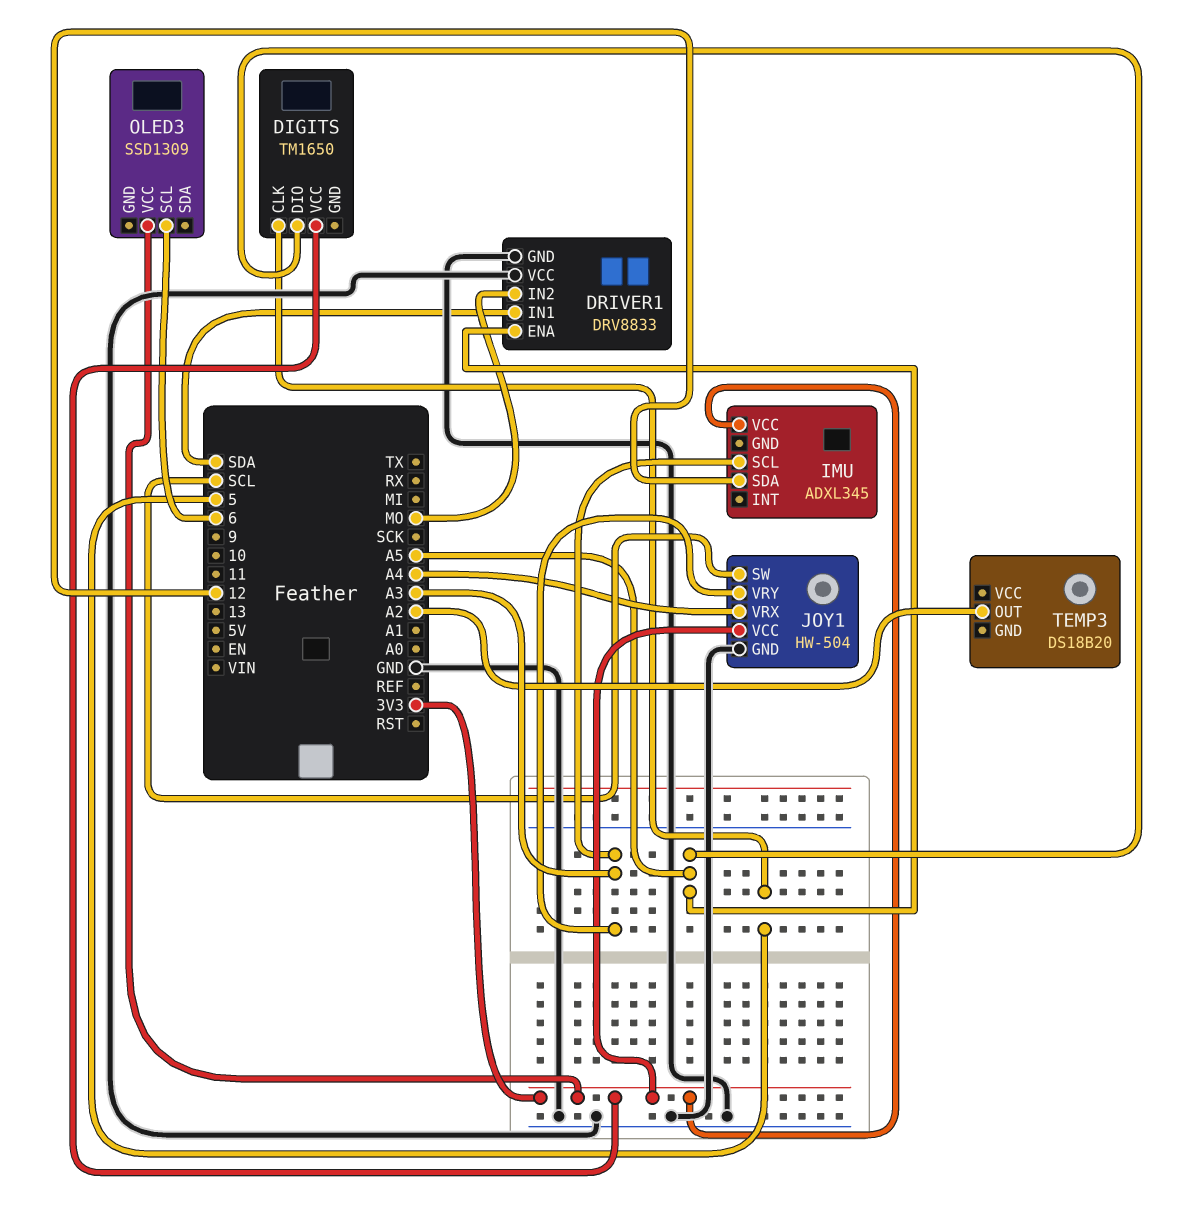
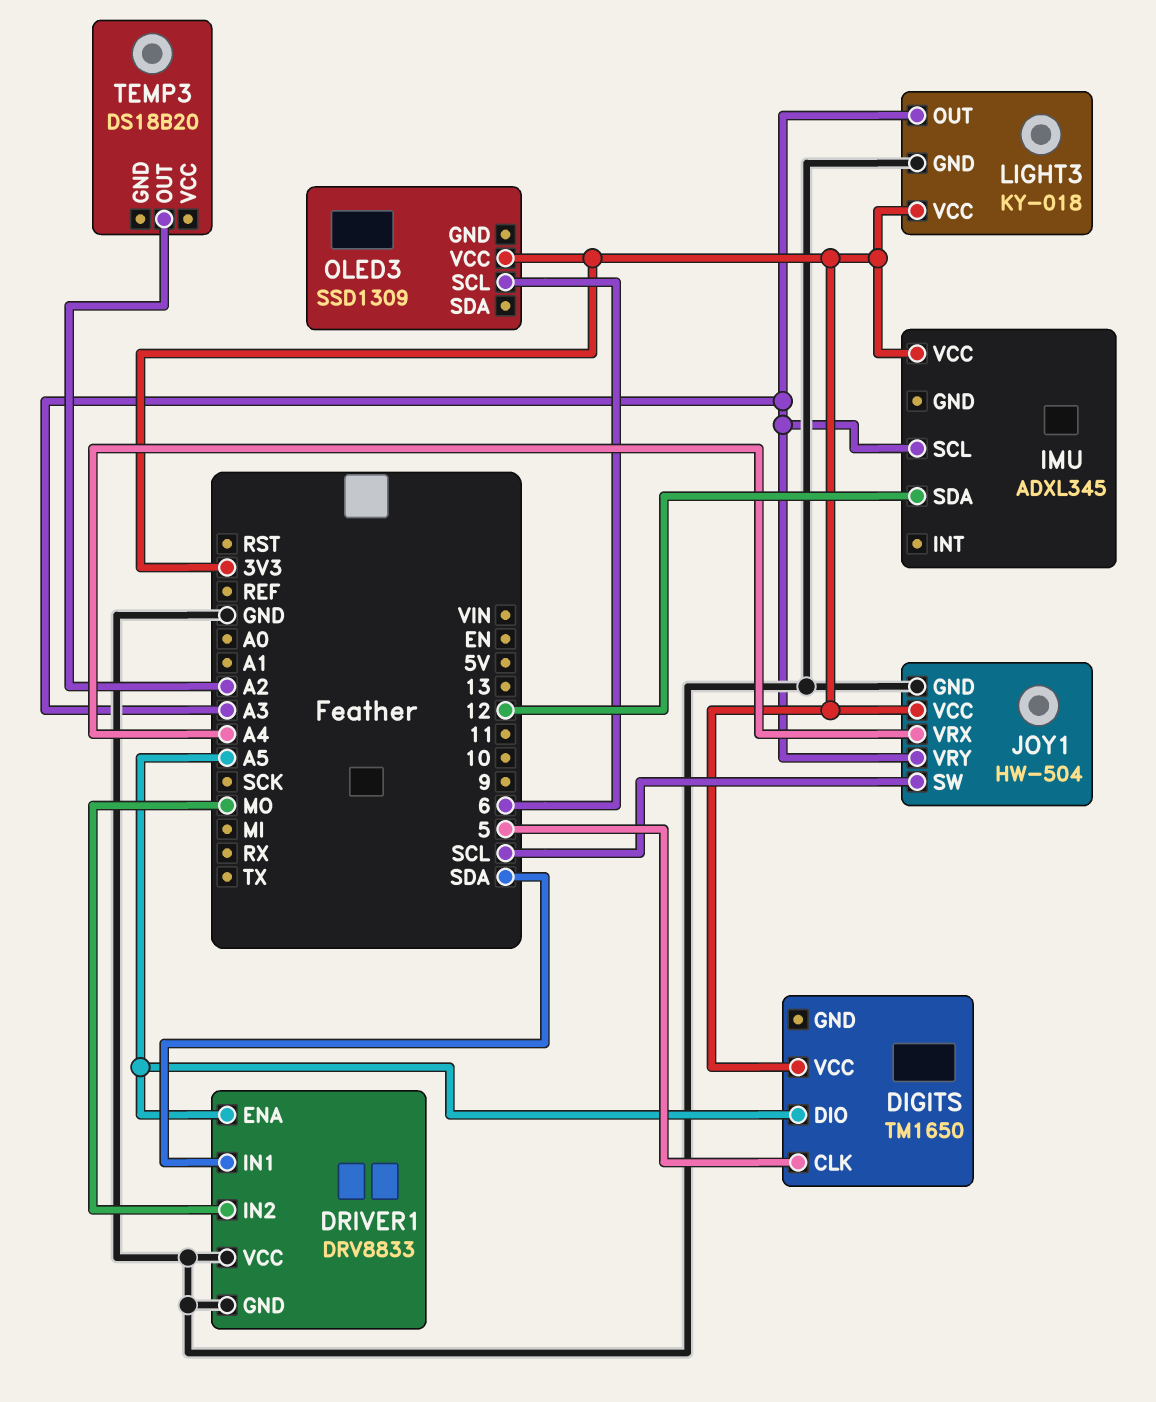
LIGHT3: none -> KY-018
LIGHT3 pin GND: none -> GND
LIGHT3 pin OUT: none -> A3
LIGHT3 pin VCC: none -> 3V3

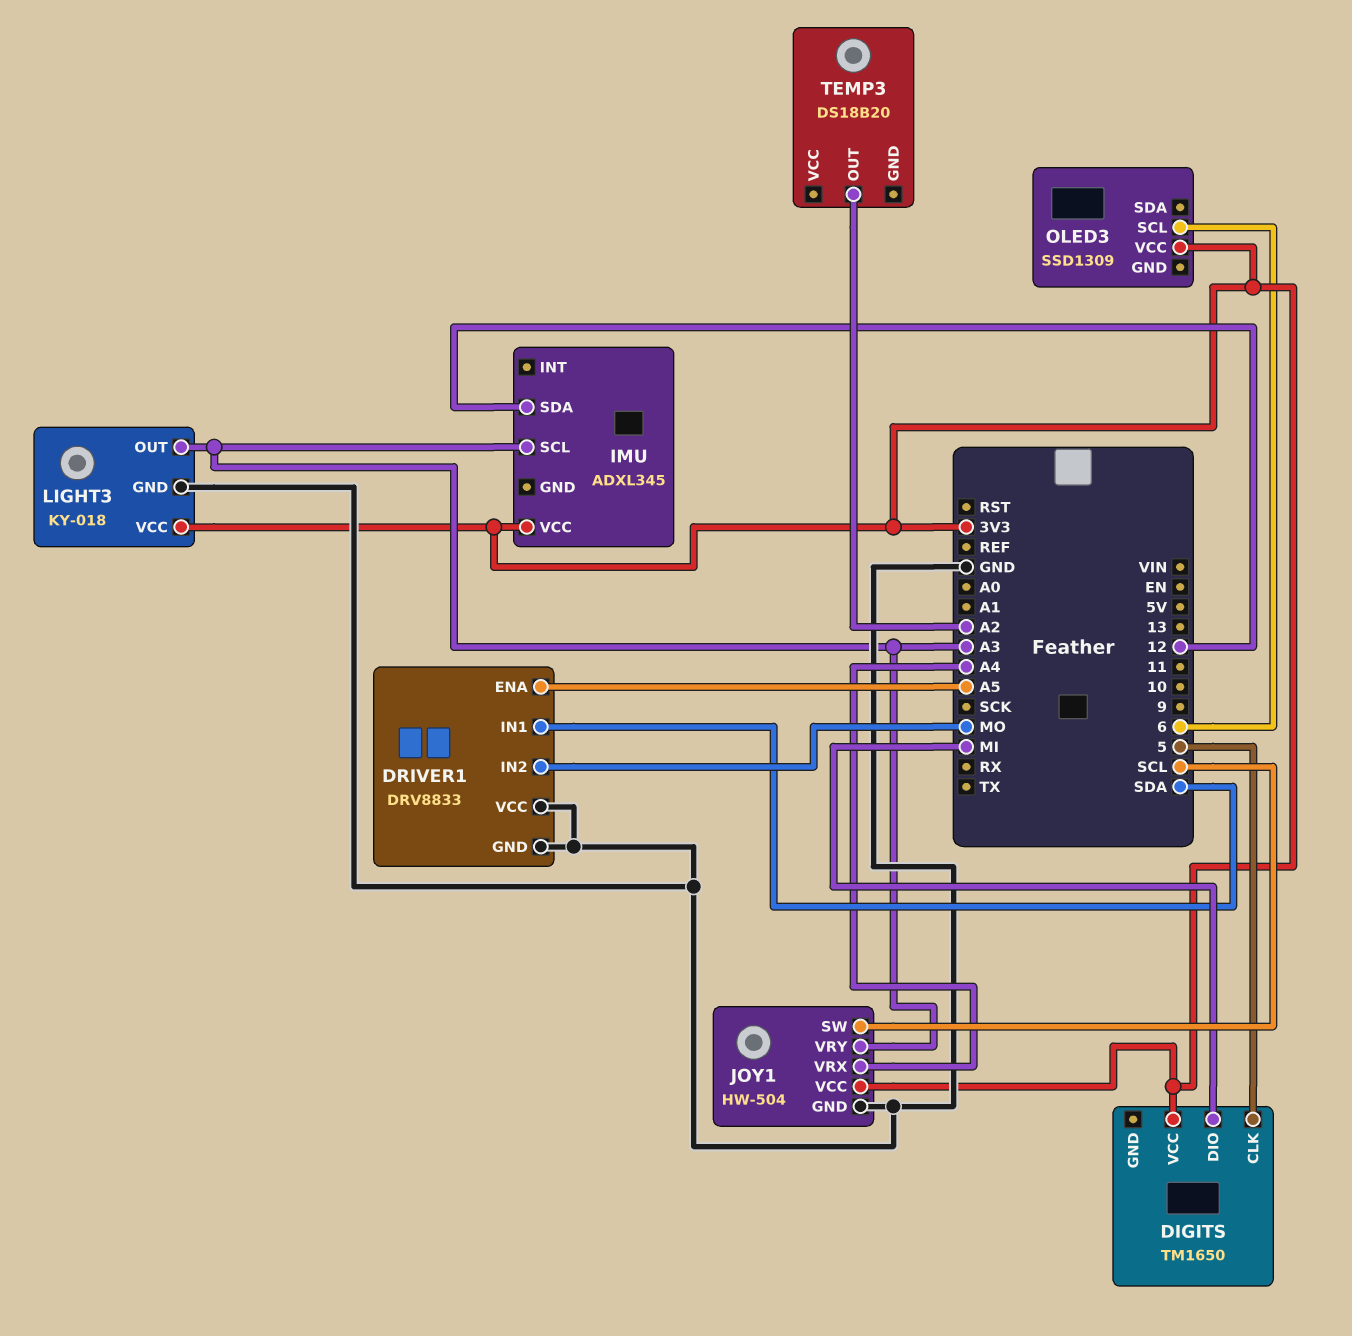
DIGITS pin DIO: A5 -> MI

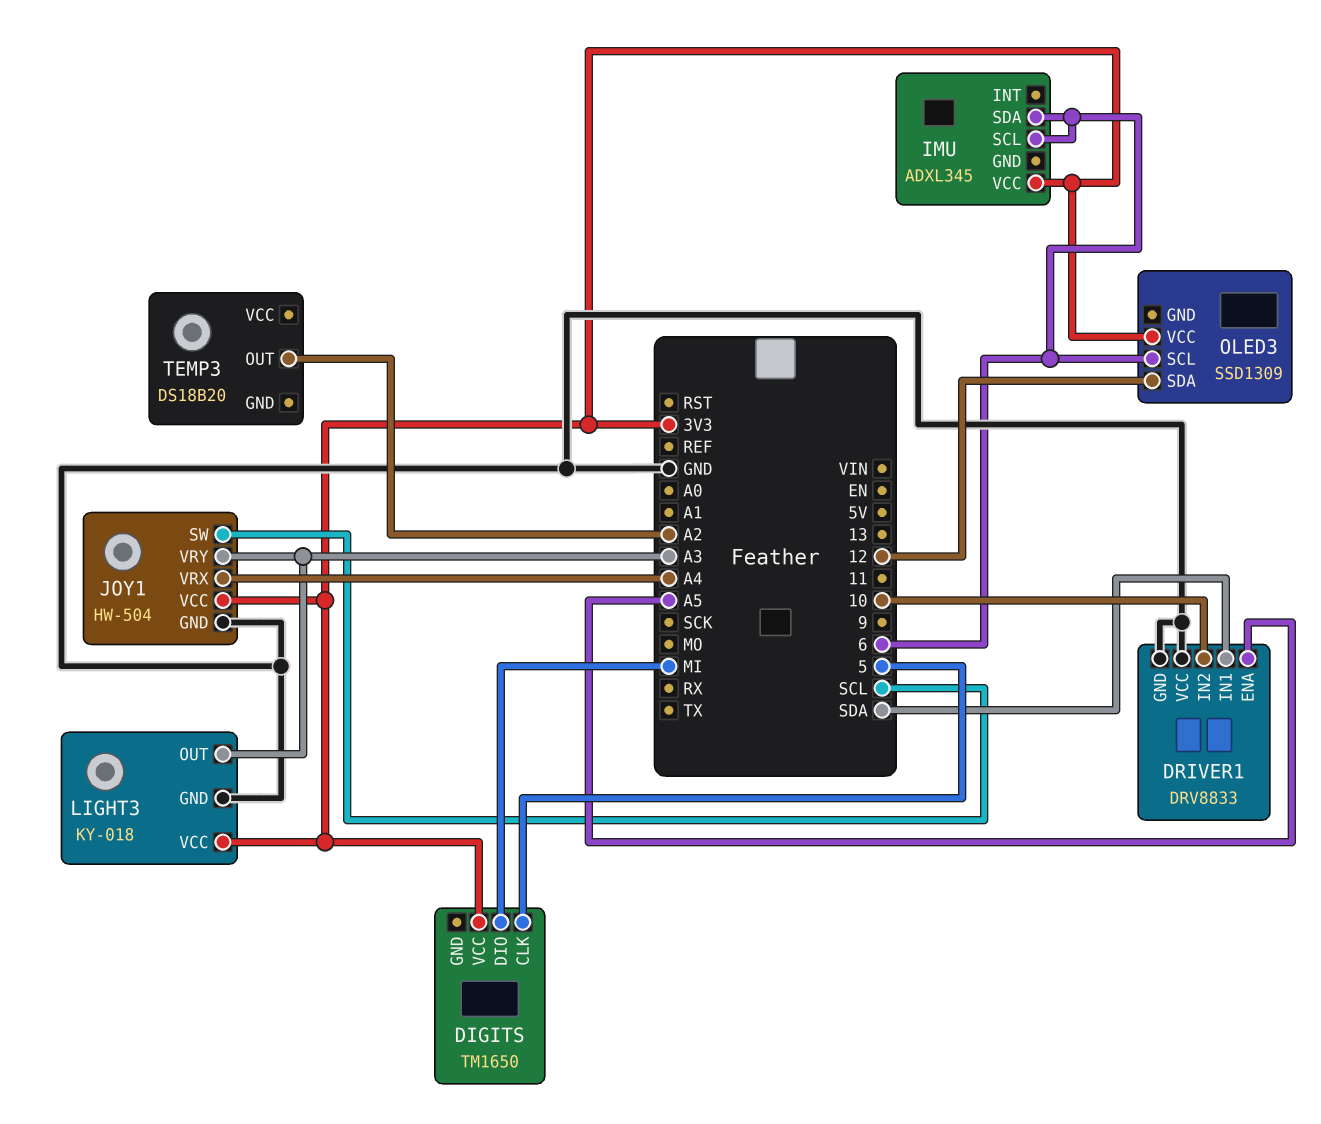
DRIVER1 pin IN2: MO -> 10
IMU pin SCL: A3 -> 6
IMU pin SDA: 12 -> 6
OLED3 pin SDA: none -> 12

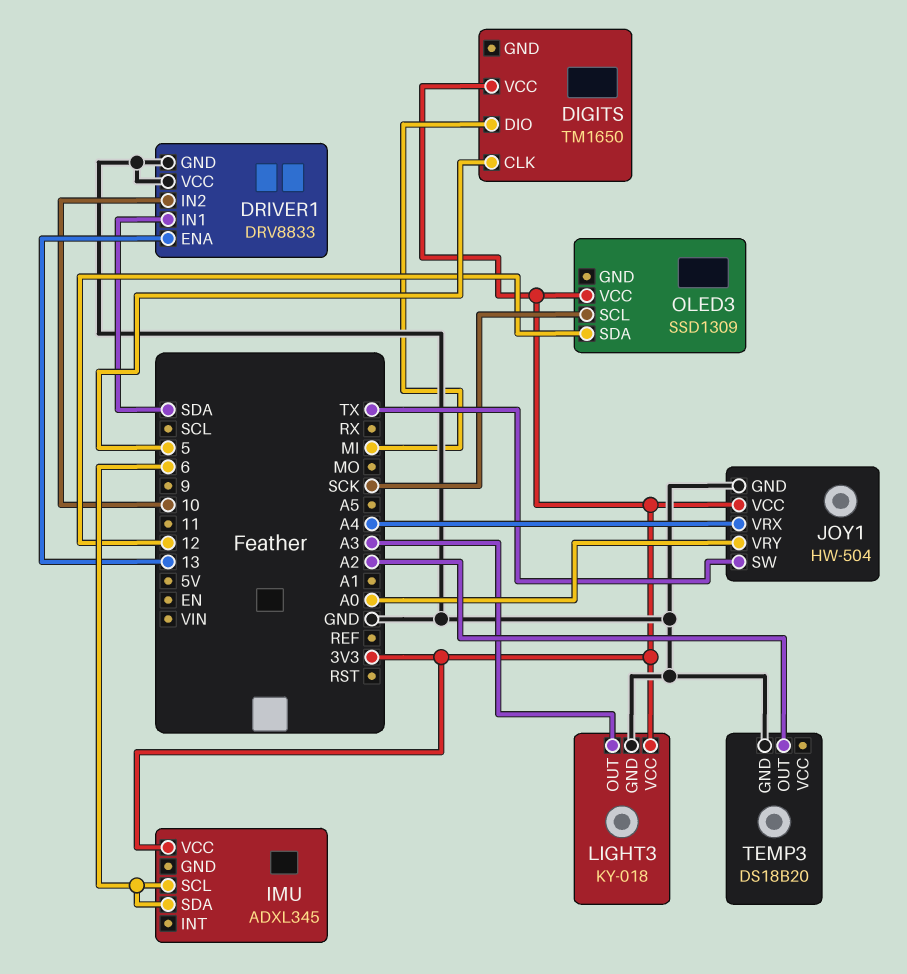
DRIVER1 pin ENA: A5 -> 13
JOY1 pin SW: SCL -> TX
JOY1 pin VRY: A3 -> A0
OLED3 pin SCL: 6 -> SCK
TEMP3 pin GND: none -> GND

